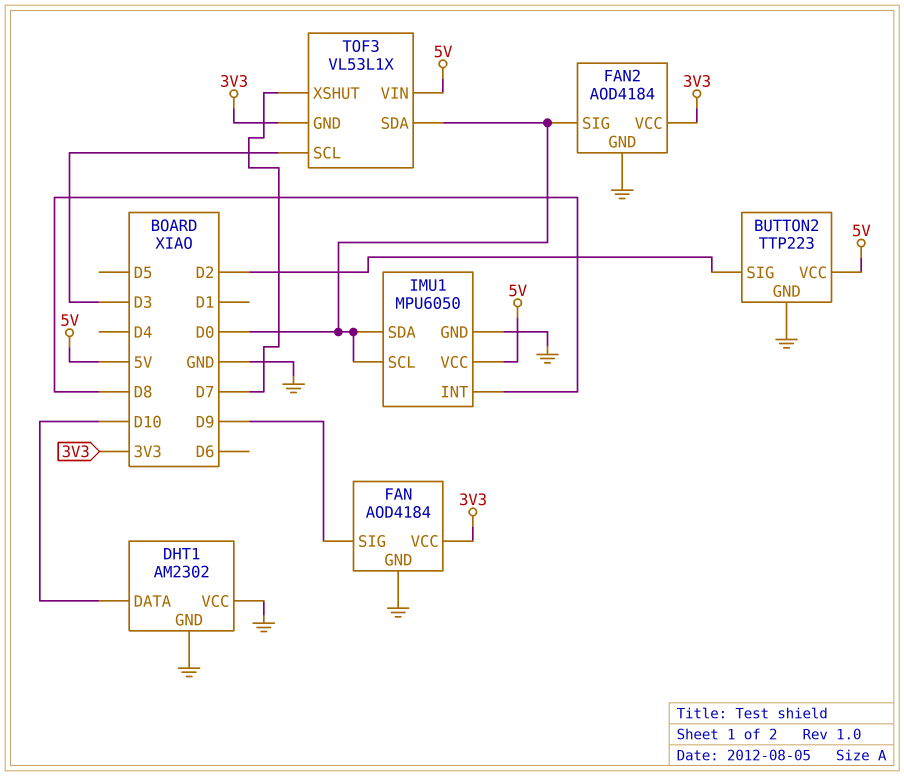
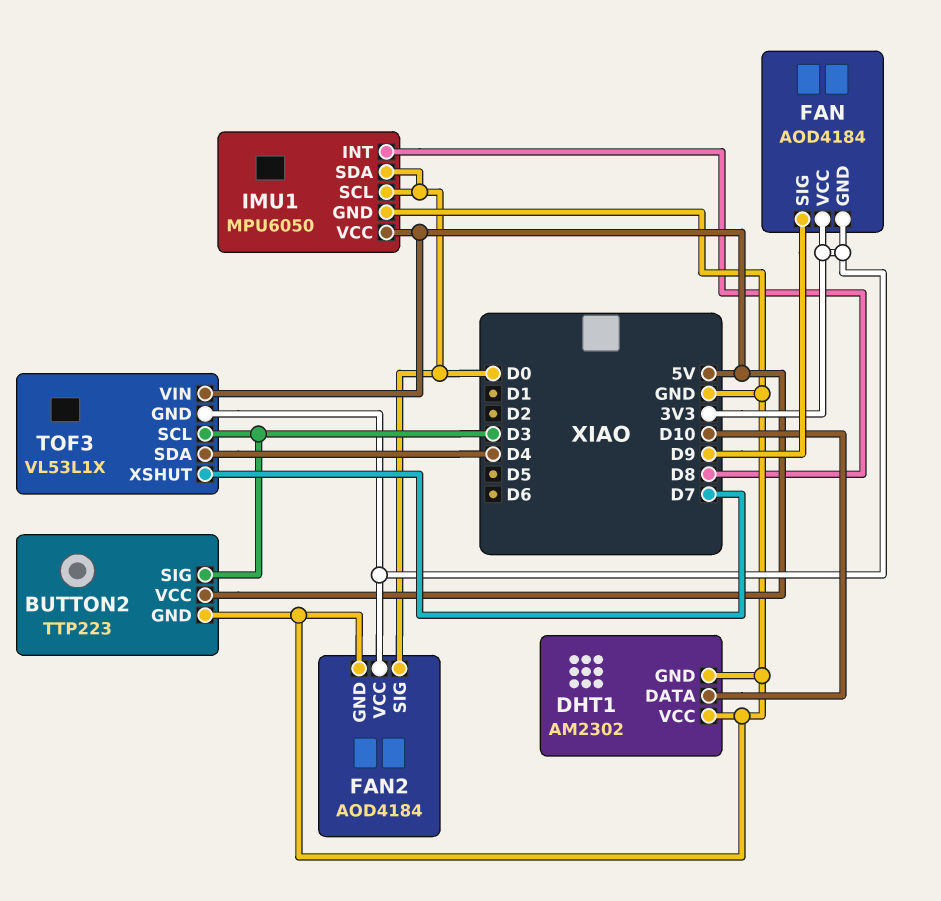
BUTTON2 pin SIG: D2 -> D3
FAN pin GND: GND -> 3V3
TOF3 pin SDA: D0 -> D4

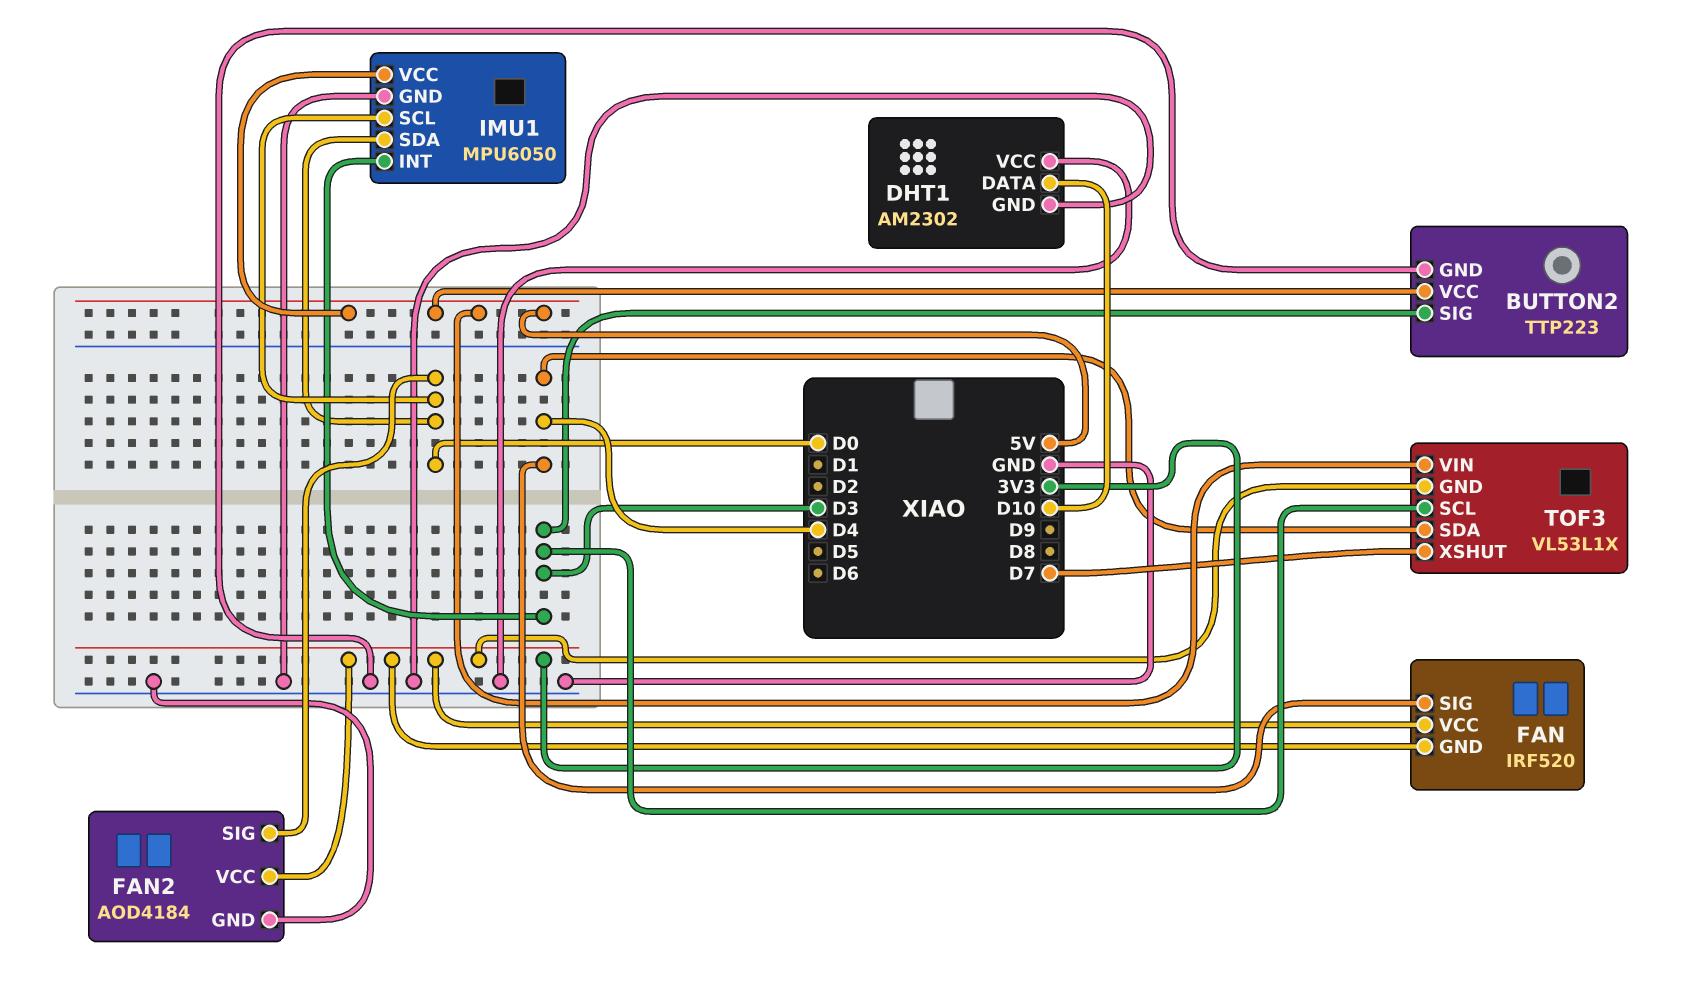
FAN: AOD4184 -> IRF520
FAN pin SIG: D9 -> D4
IMU1 pin INT: D8 -> D3

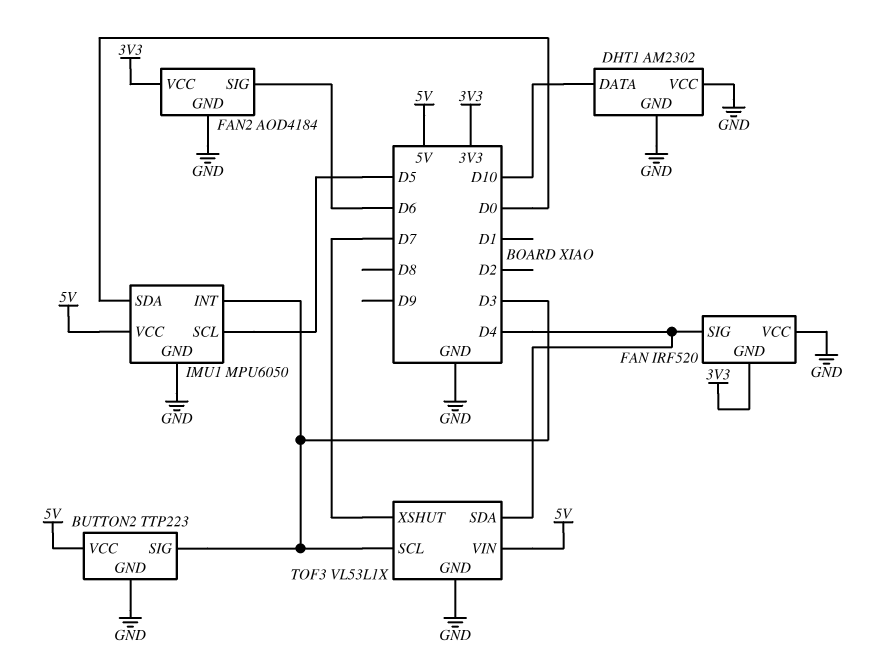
FAN pin VCC: 3V3 -> GND
FAN2 pin SIG: D0 -> D6
IMU1 pin SCL: D0 -> D5
TOF3 pin GND: 3V3 -> GND

